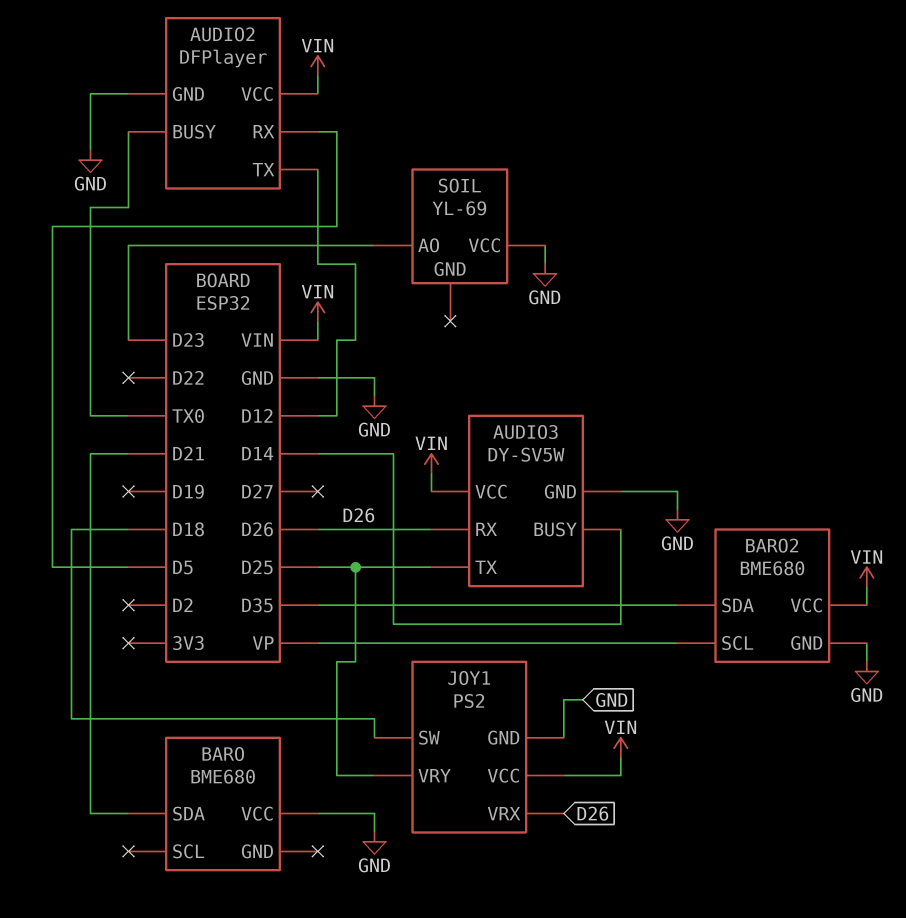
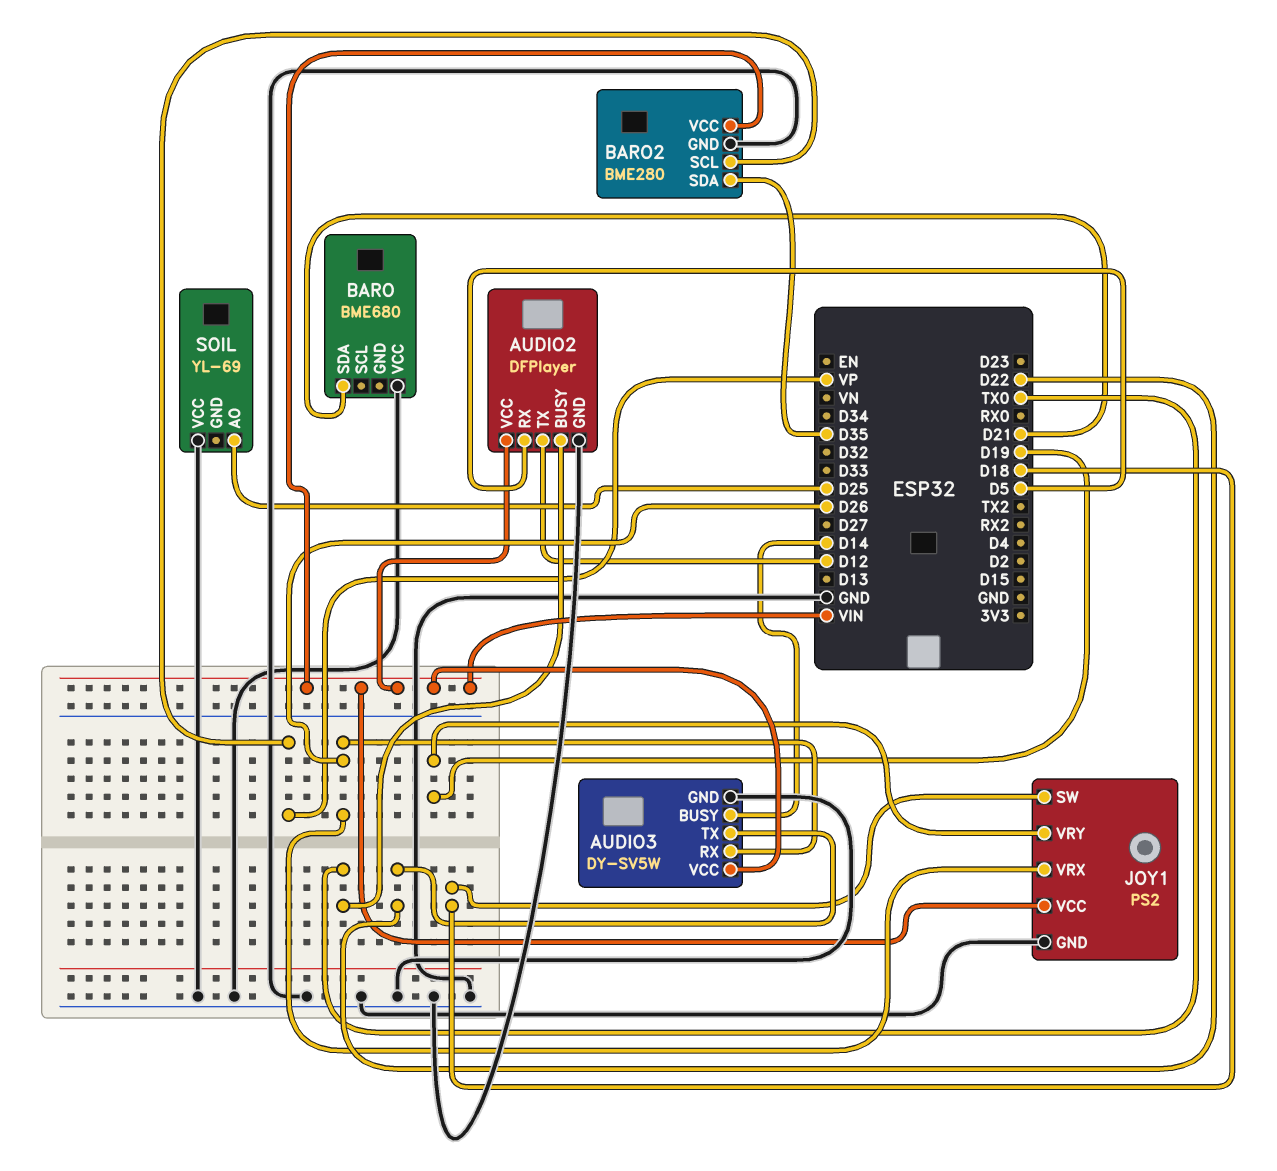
AUDIO3 pin TX: D25 -> D22
BARO2: BME680 -> BME280
JOY1 pin VRY: D25 -> D19
SOIL pin AO: D23 -> D25

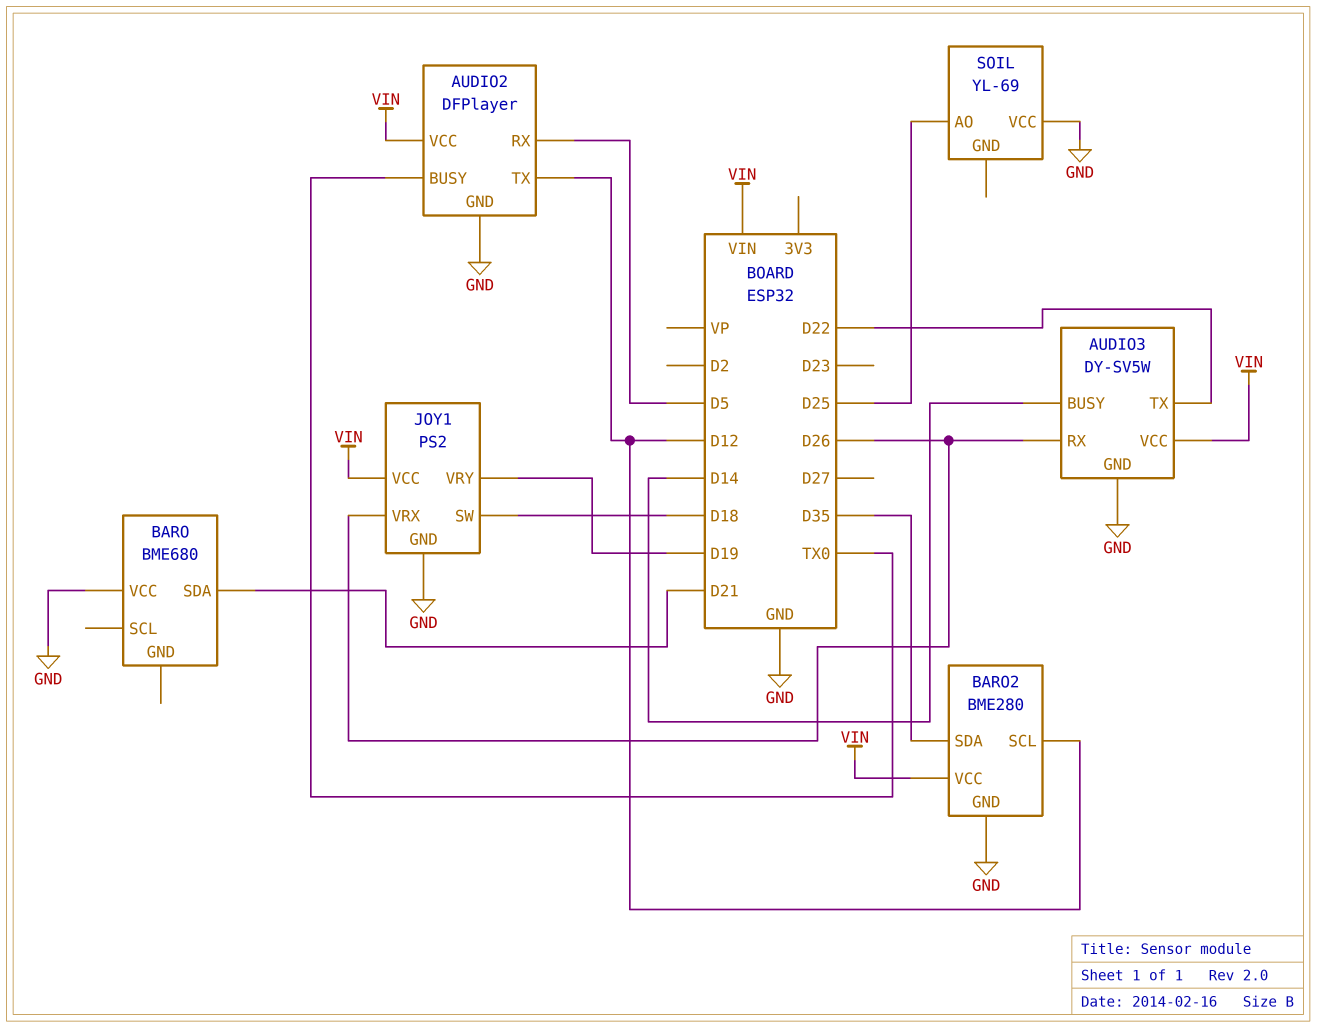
BARO2 pin SCL: VP -> D12

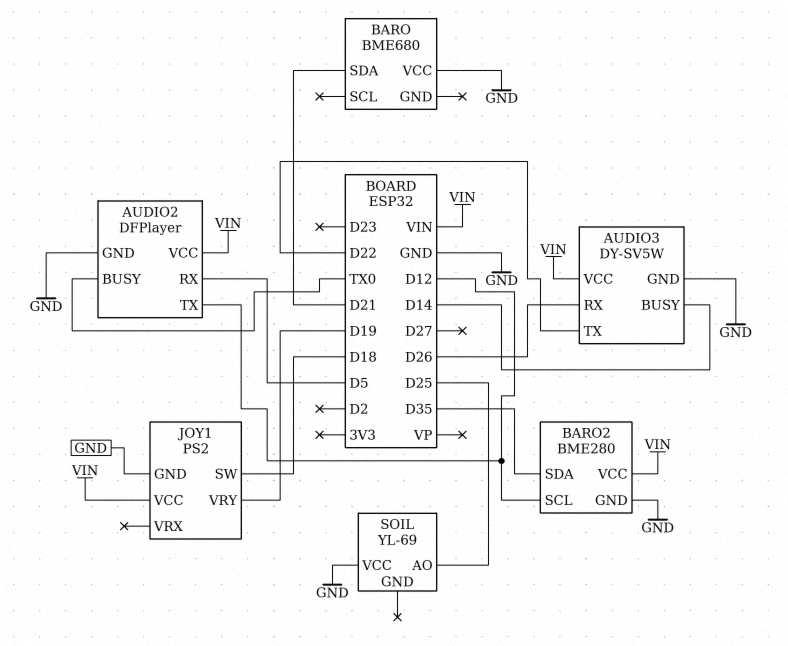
JOY1 pin VRX: D26 -> none

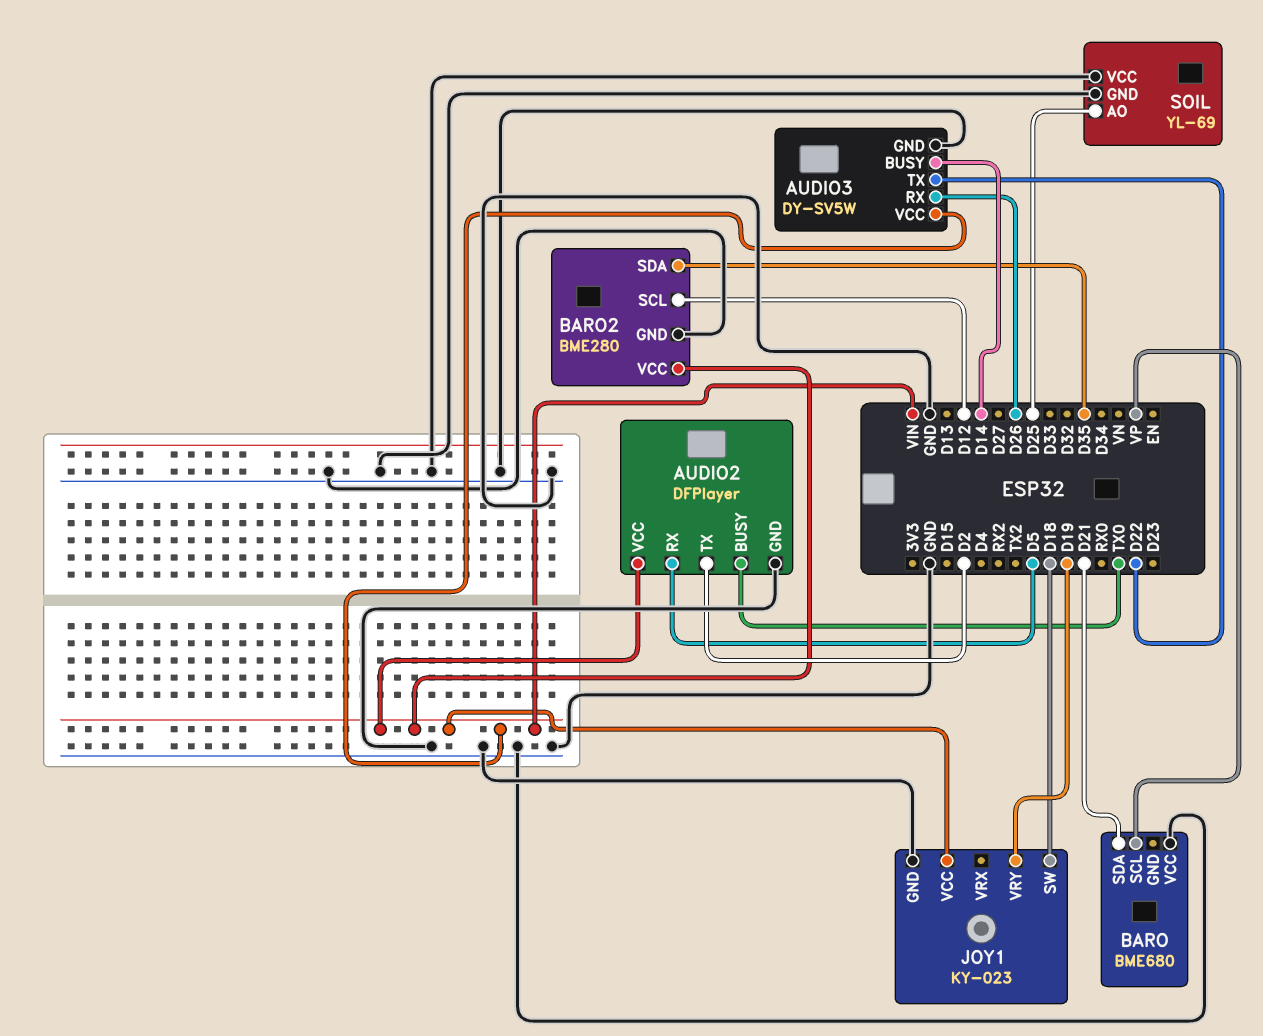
AUDIO2 pin TX: D12 -> D2
BARO pin SCL: none -> VP
JOY1: PS2 -> KY-023
SOIL pin GND: none -> GND

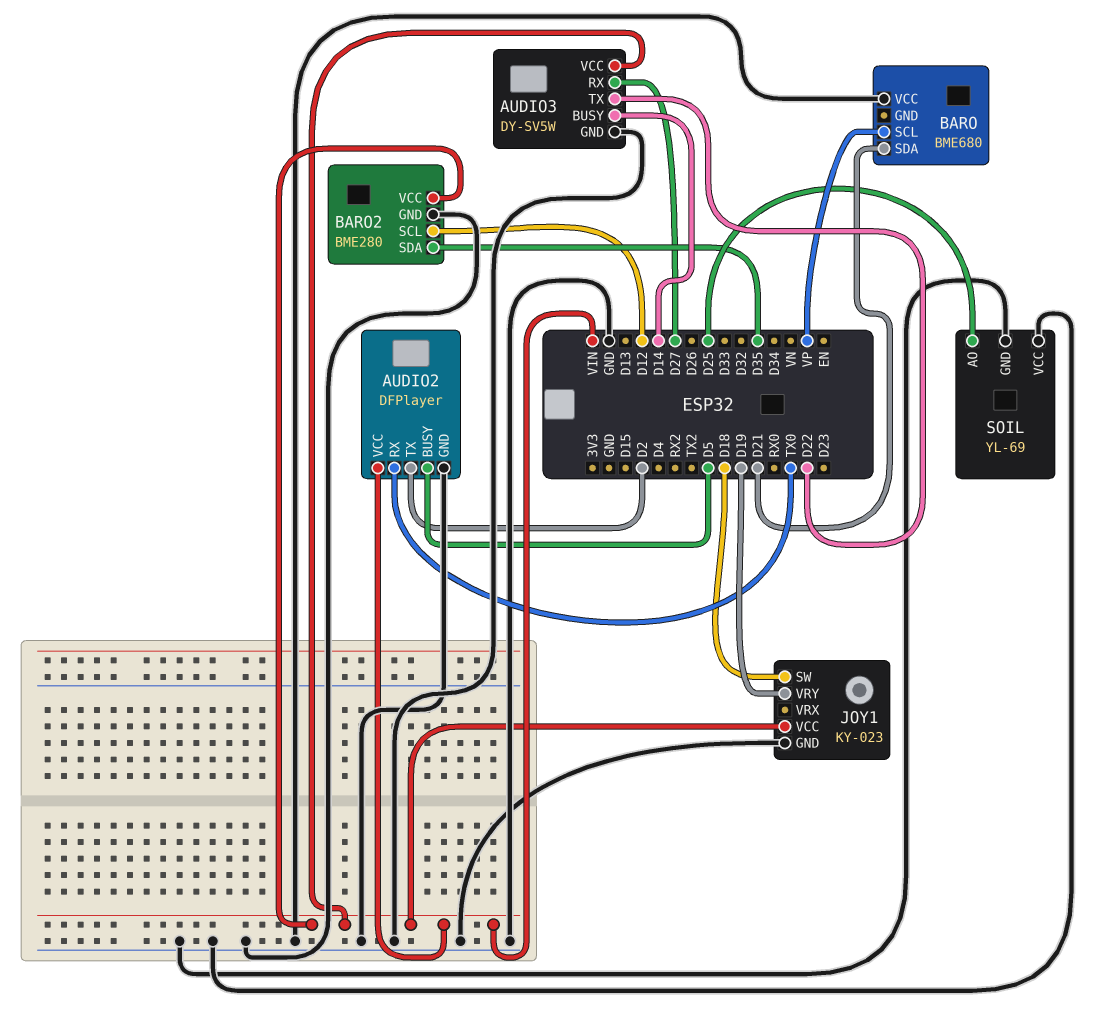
AUDIO2 pin BUSY: TX0 -> D5
AUDIO2 pin RX: D5 -> TX0
AUDIO3 pin RX: D26 -> D27

